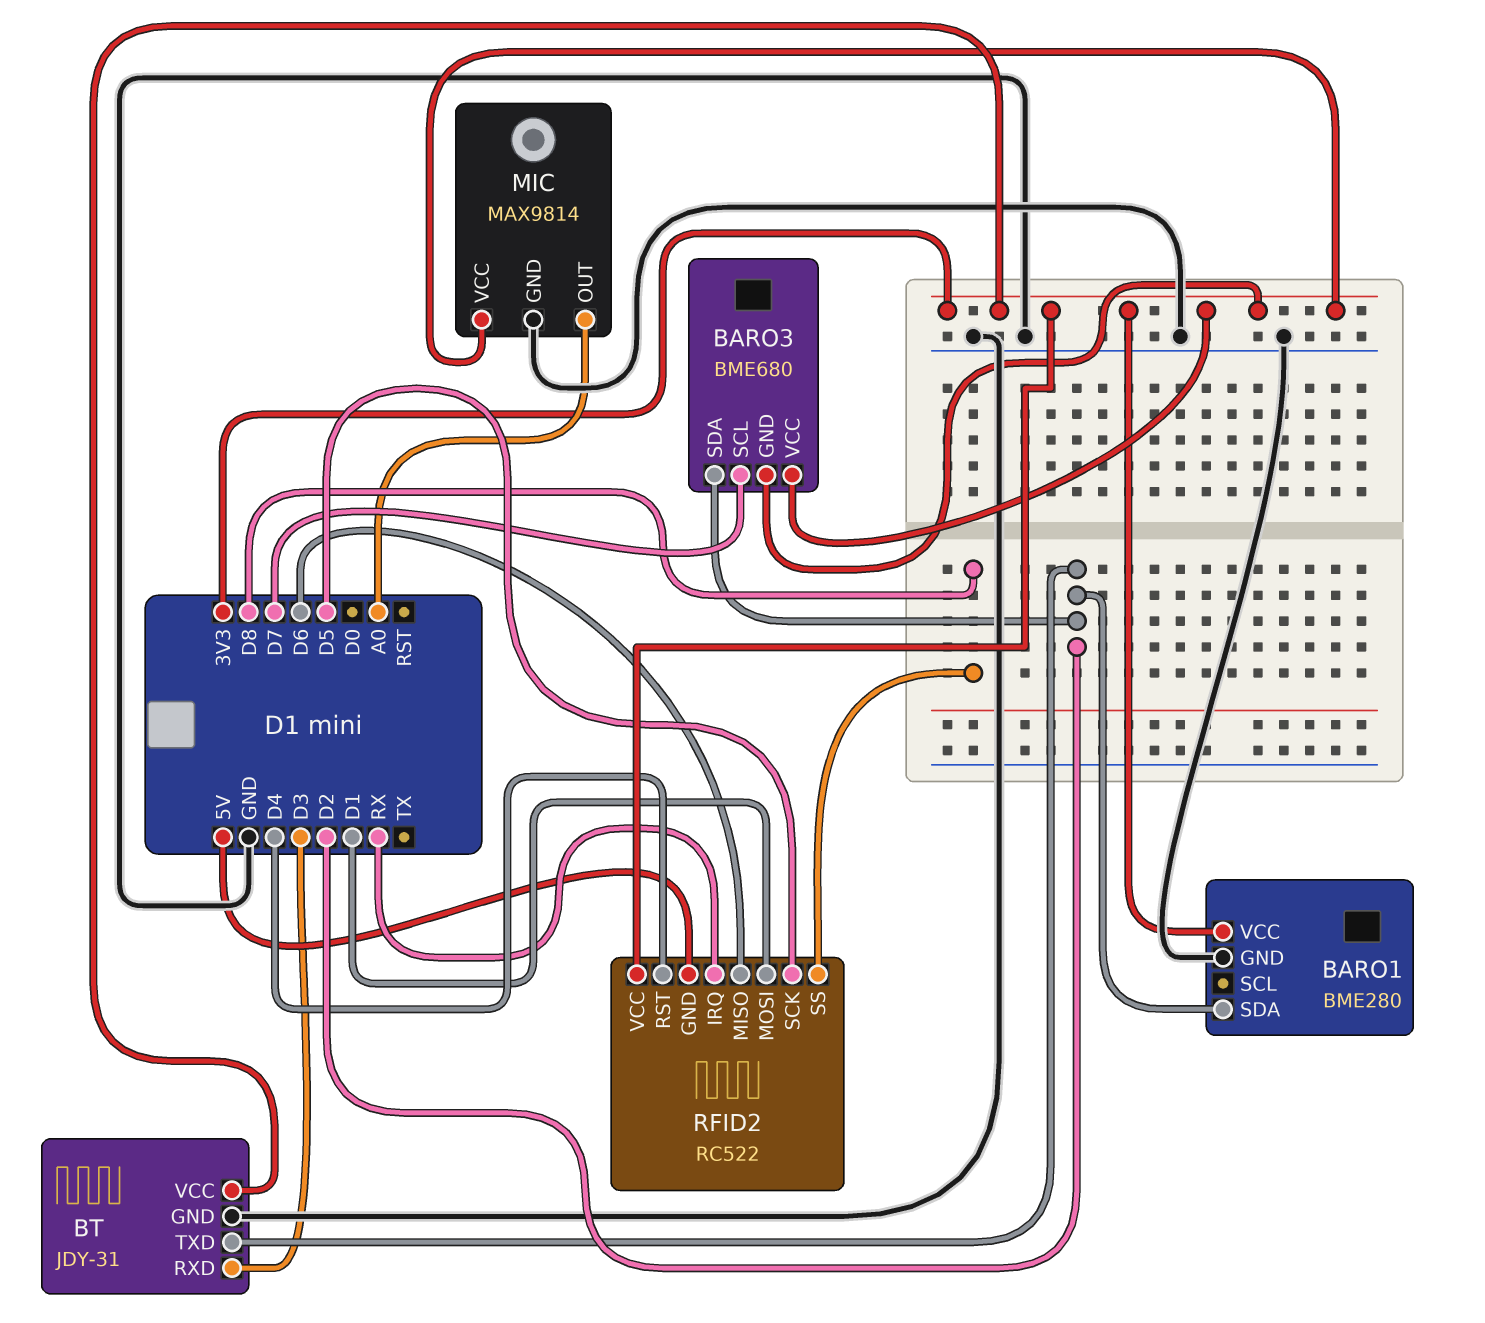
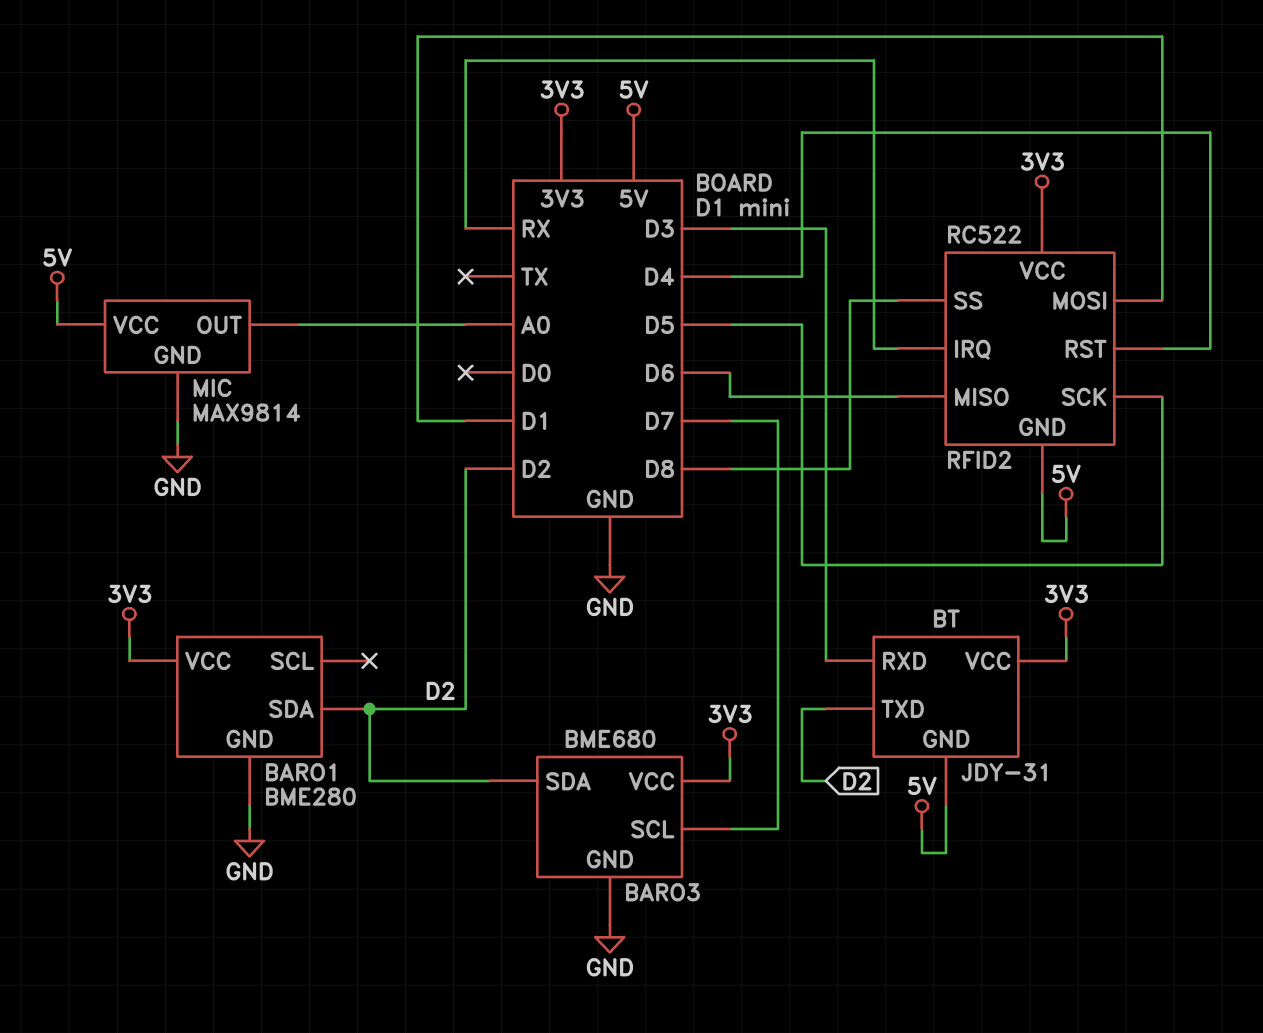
BARO3 pin GND: 3V3 -> GND
BT pin GND: GND -> 5V
MIC pin VCC: 3V3 -> 5V

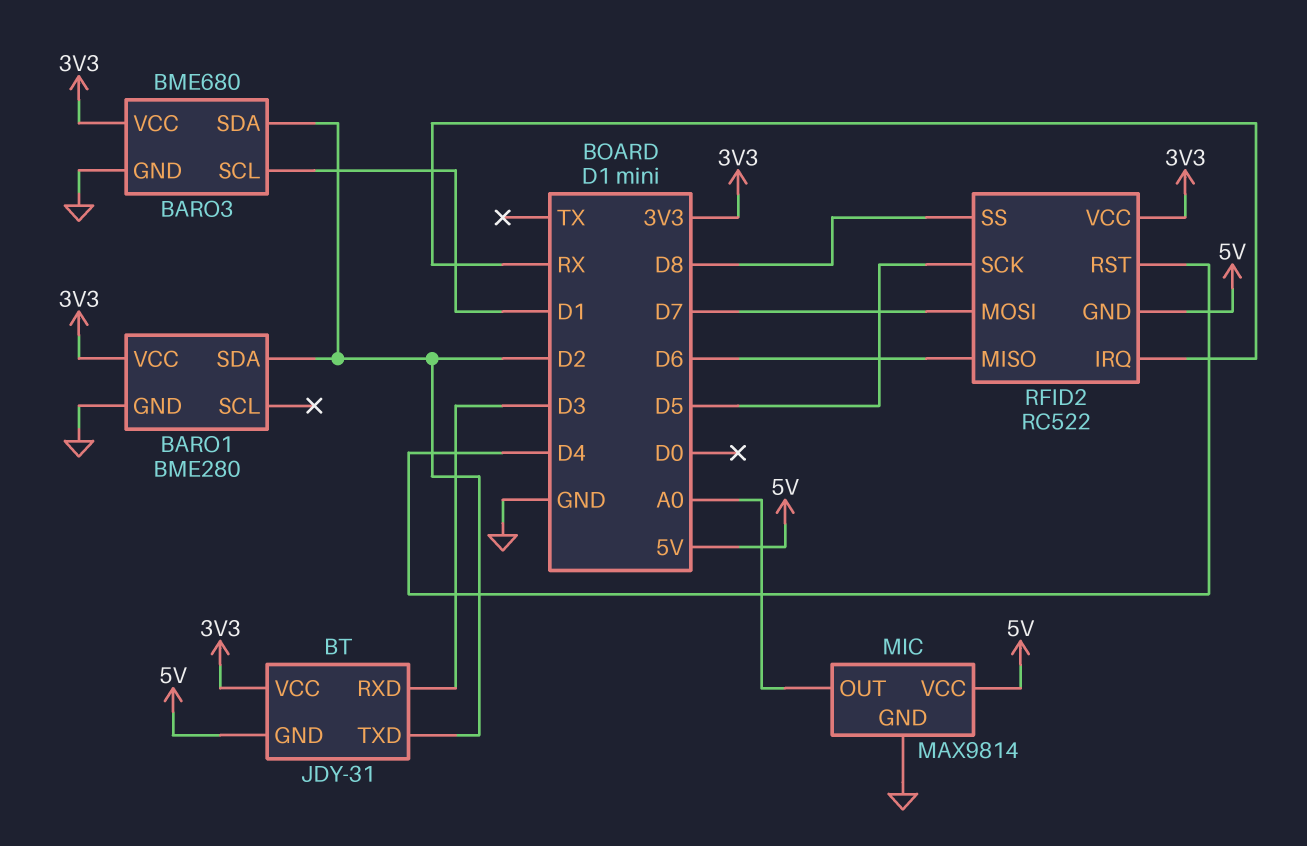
BARO3 pin SCL: D7 -> D1
RFID2 pin MOSI: D1 -> D7

